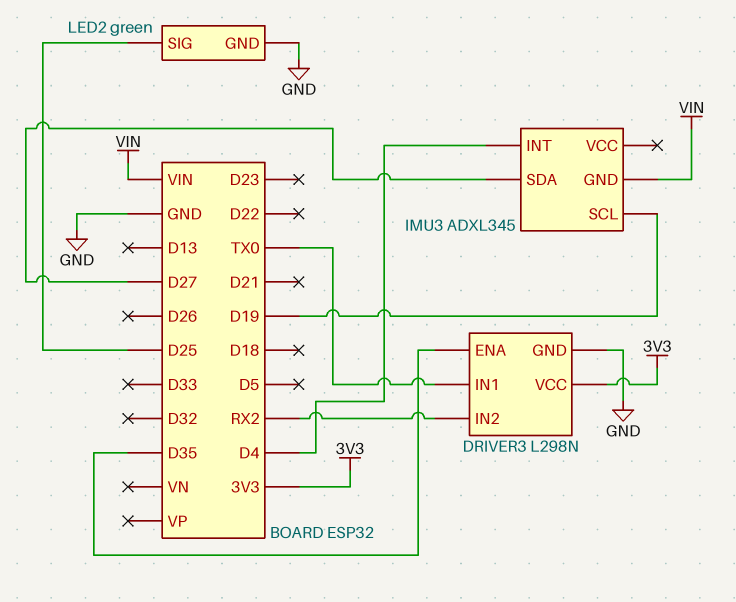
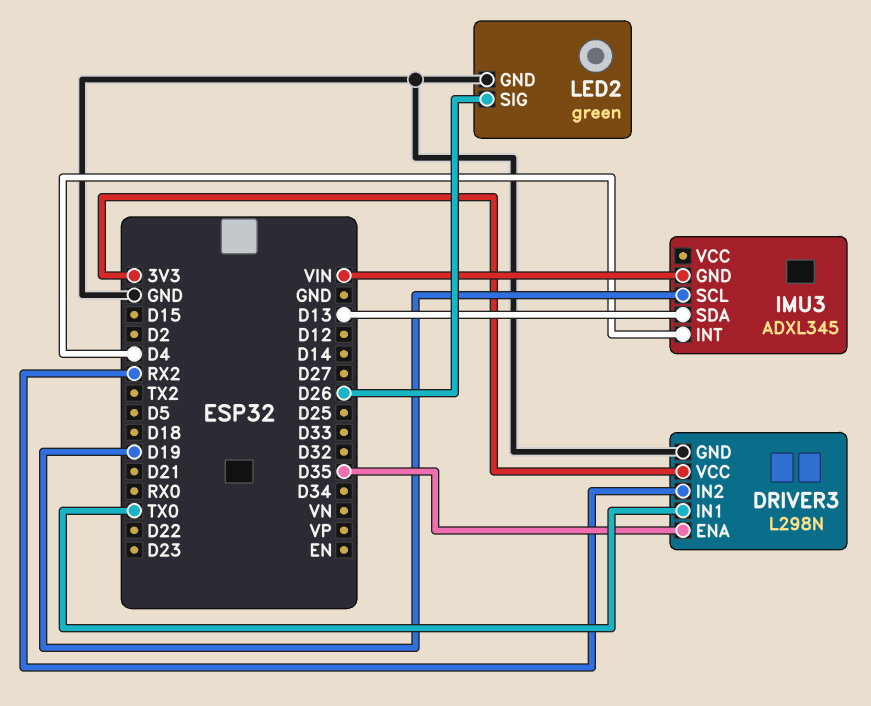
IMU3 pin SDA: D27 -> D13
LED2 pin SIG: D25 -> D26

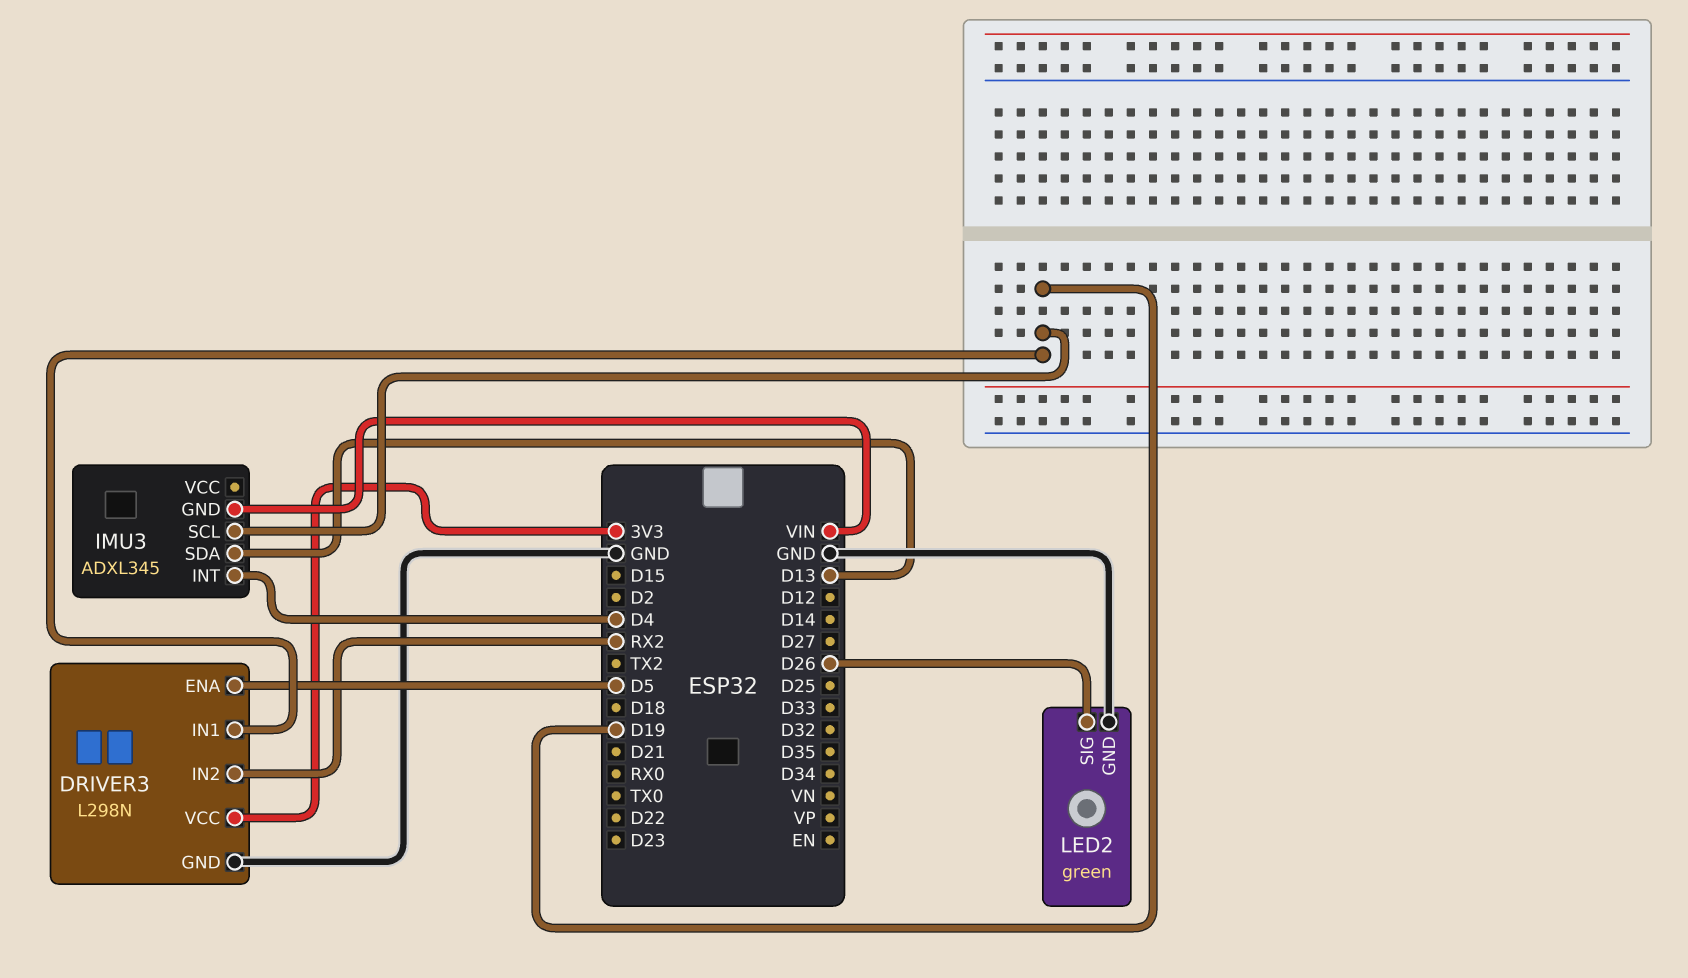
DRIVER3 pin ENA: D35 -> D5
DRIVER3 pin IN1: TX0 -> D19

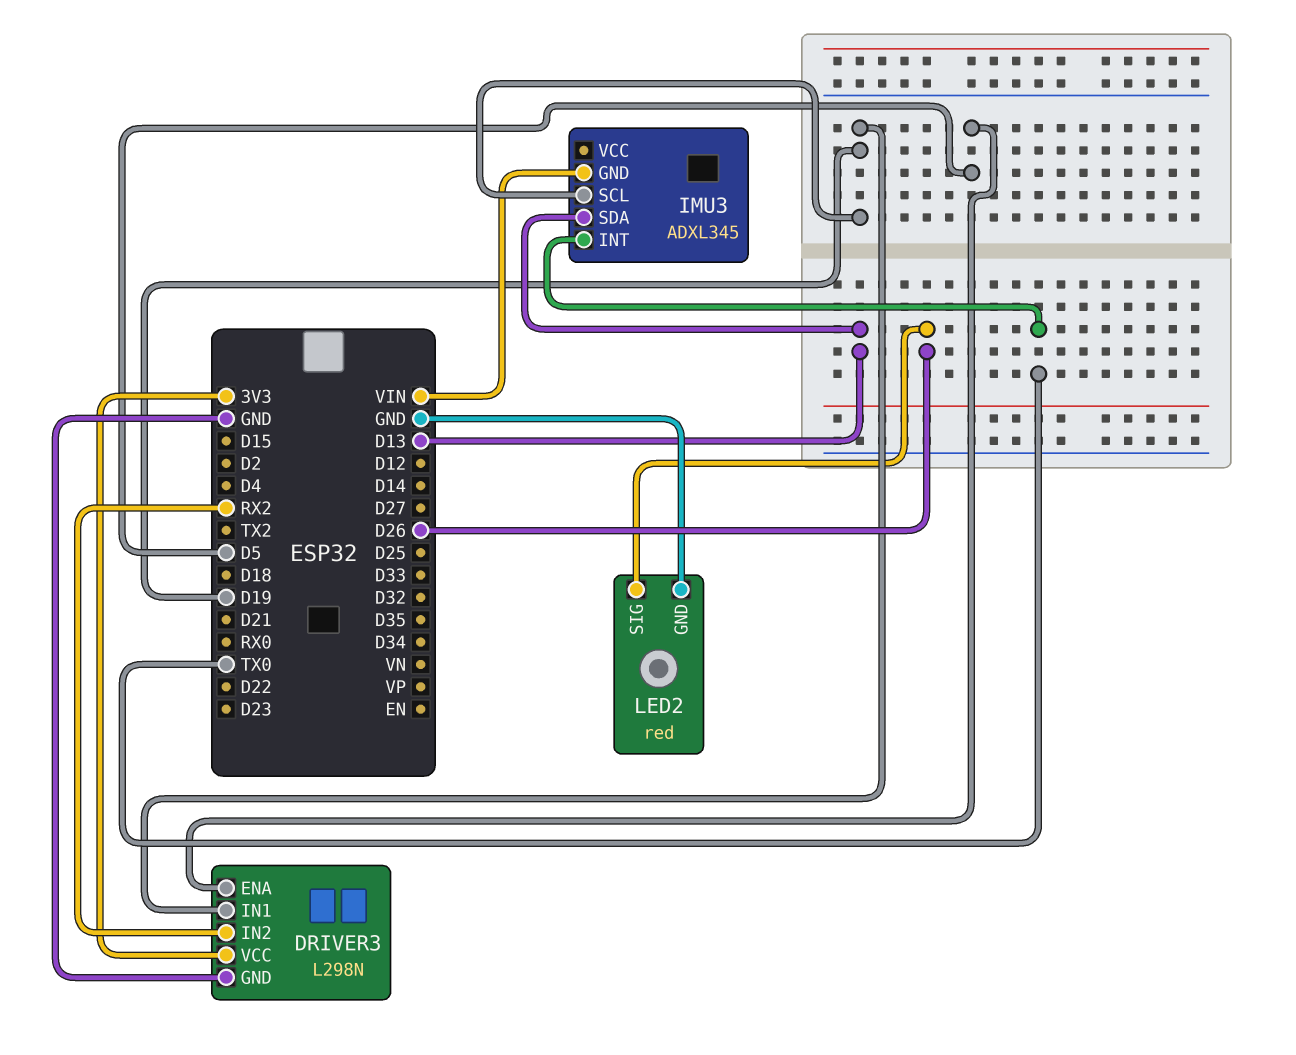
IMU3 pin INT: D4 -> TX0
LED2: green -> red

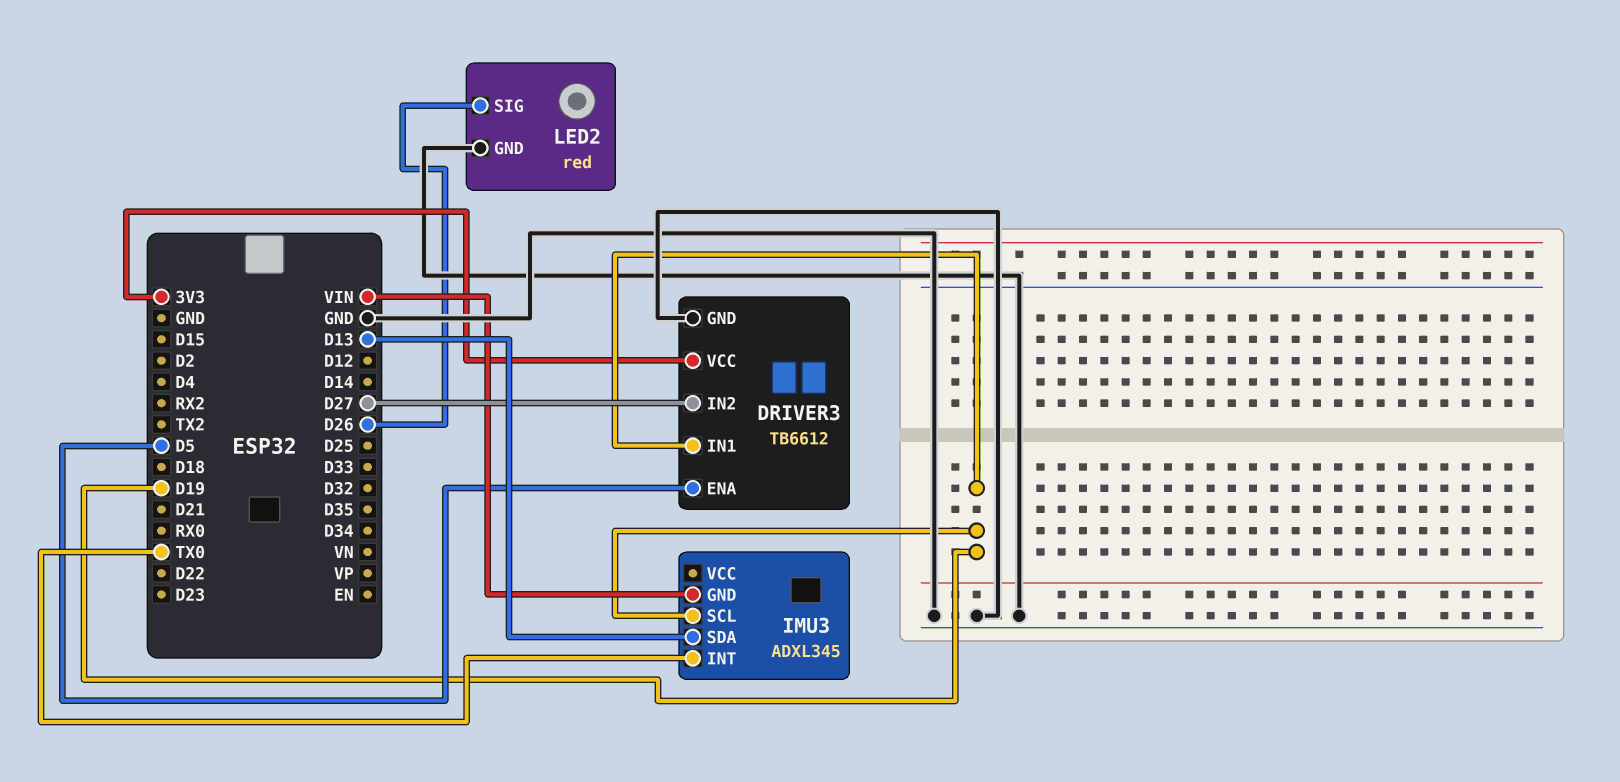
DRIVER3: L298N -> TB6612
DRIVER3 pin IN2: RX2 -> D27

